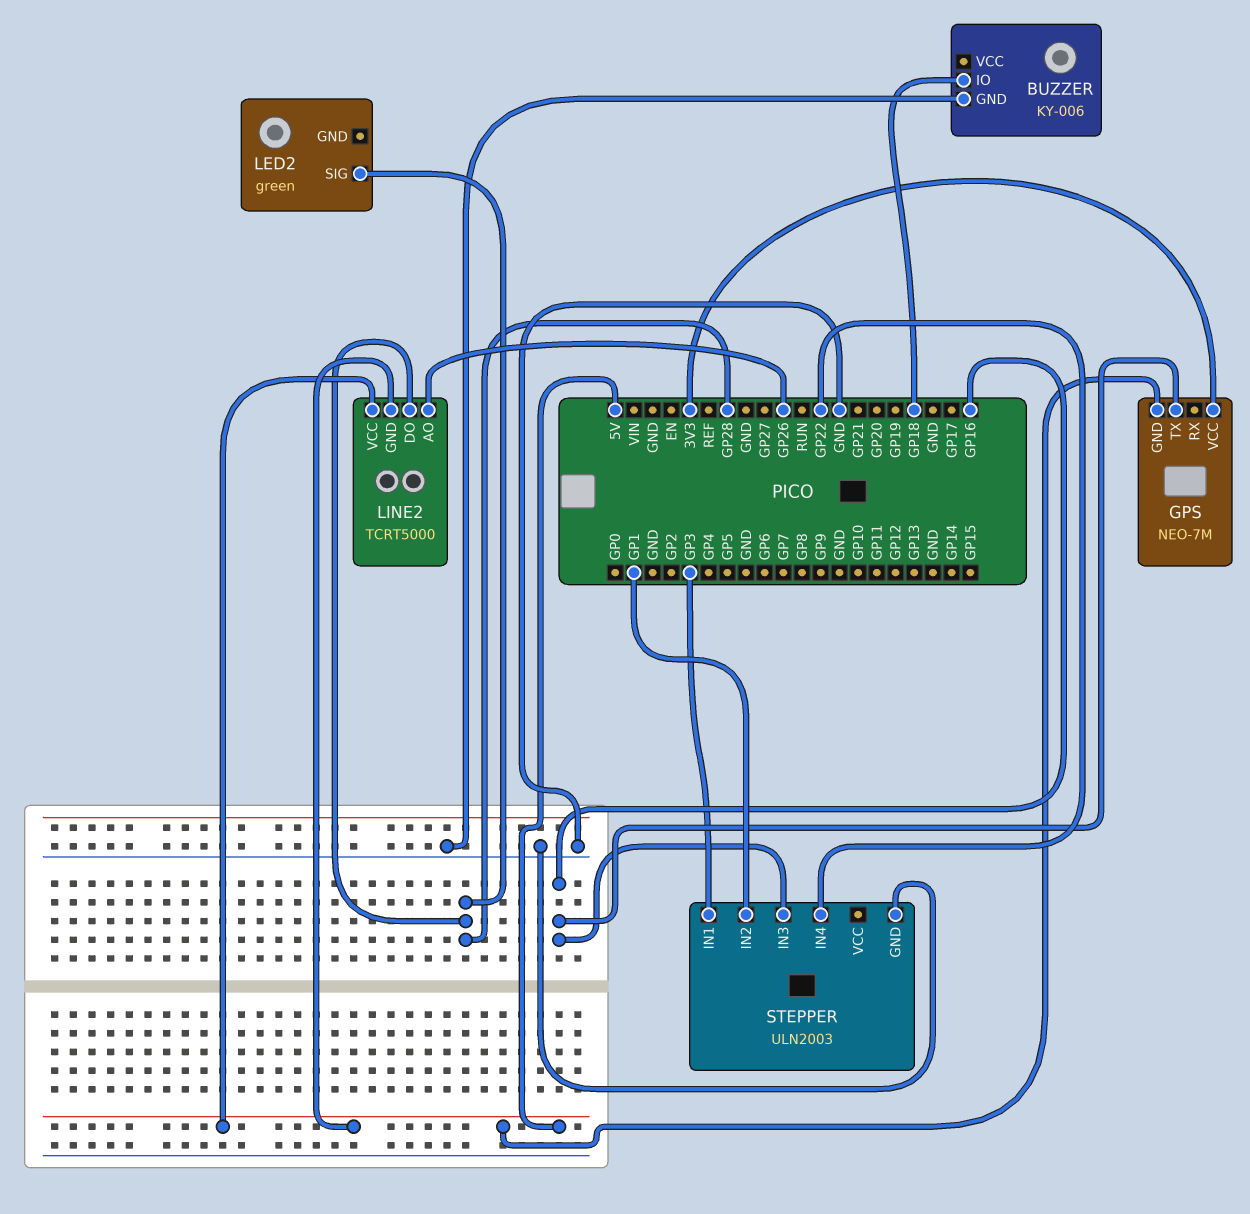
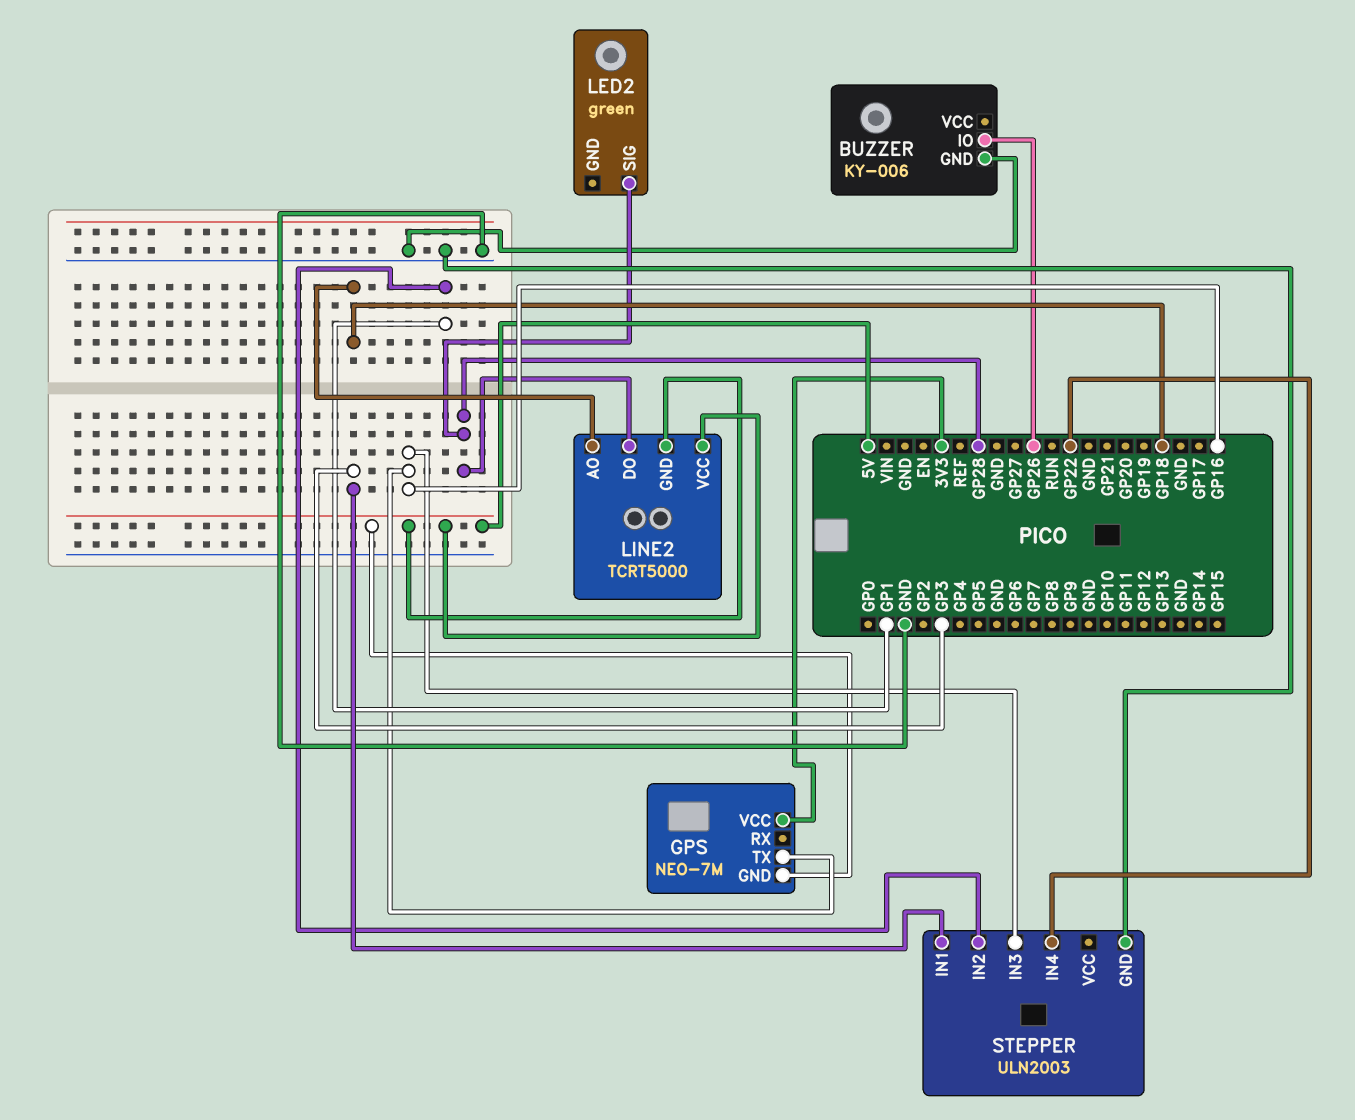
BUZZER pin IO: GP18 -> GP26
LINE2 pin AO: GP26 -> GP18

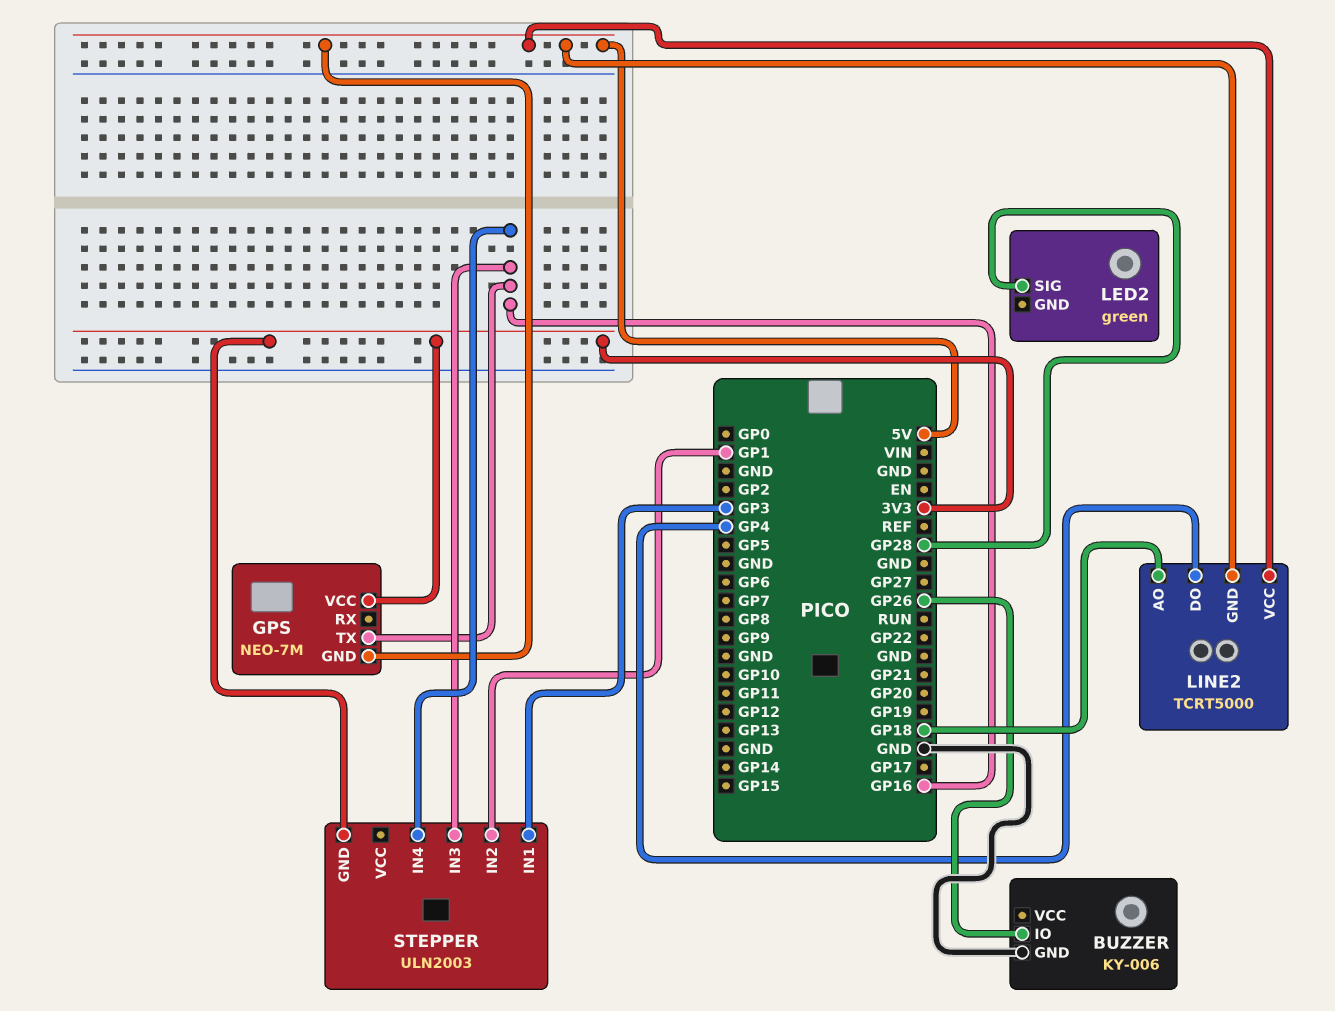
LINE2 pin DO: GP28 -> GP4
STEPPER pin GND: GND -> 3V3
STEPPER pin IN4: GP22 -> GP16

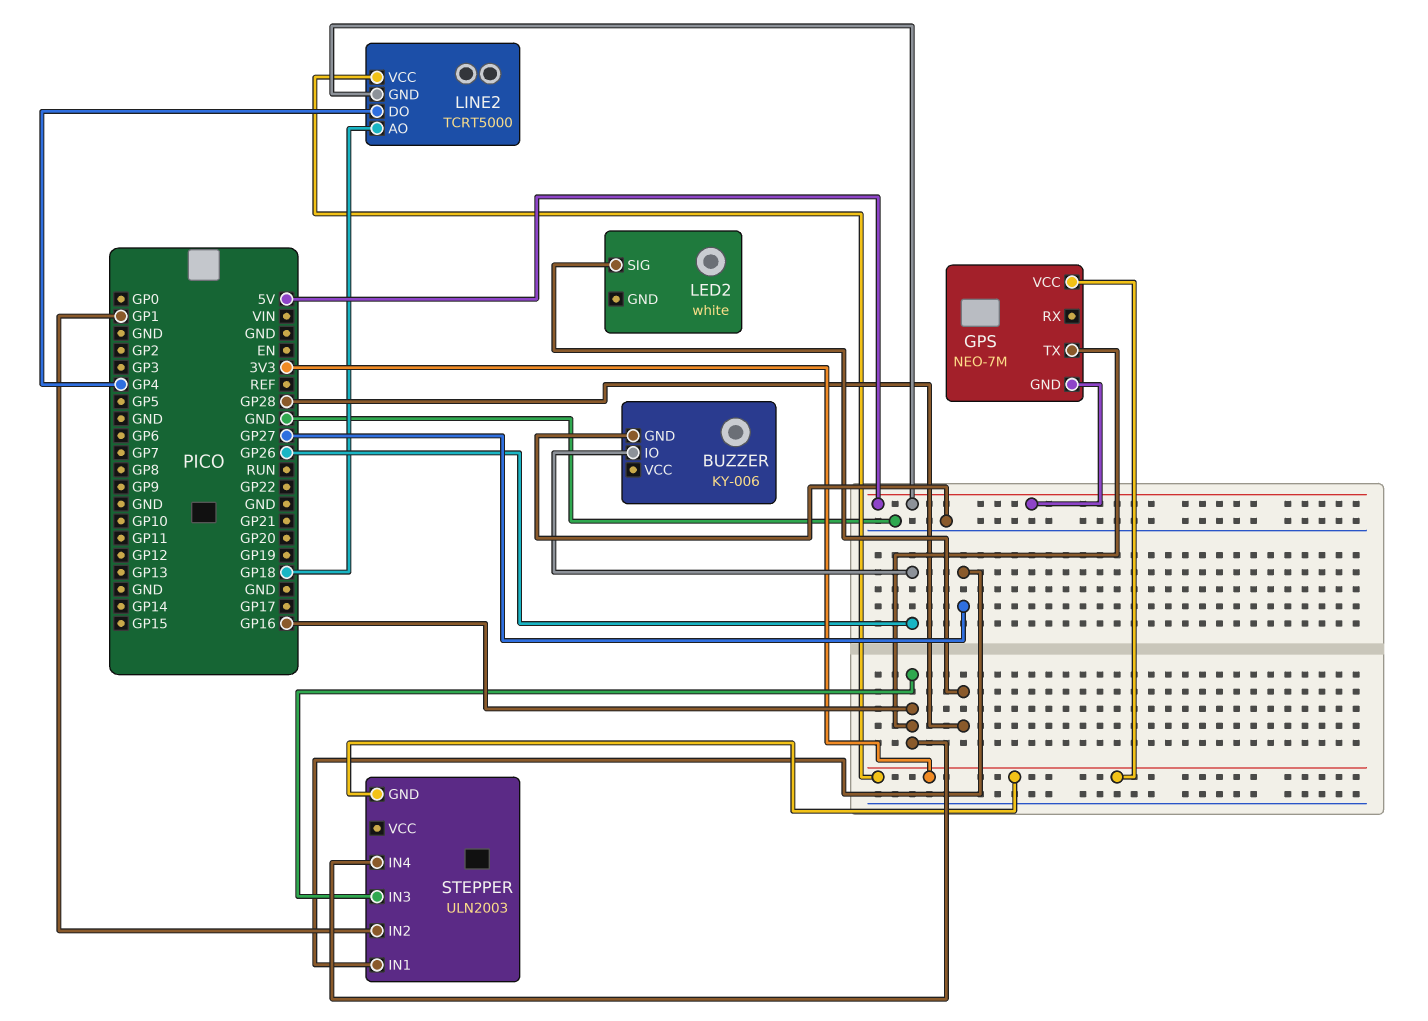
LED2: green -> white
LINE2 pin VCC: 5V -> 3V3
STEPPER pin IN1: GP3 -> GP27

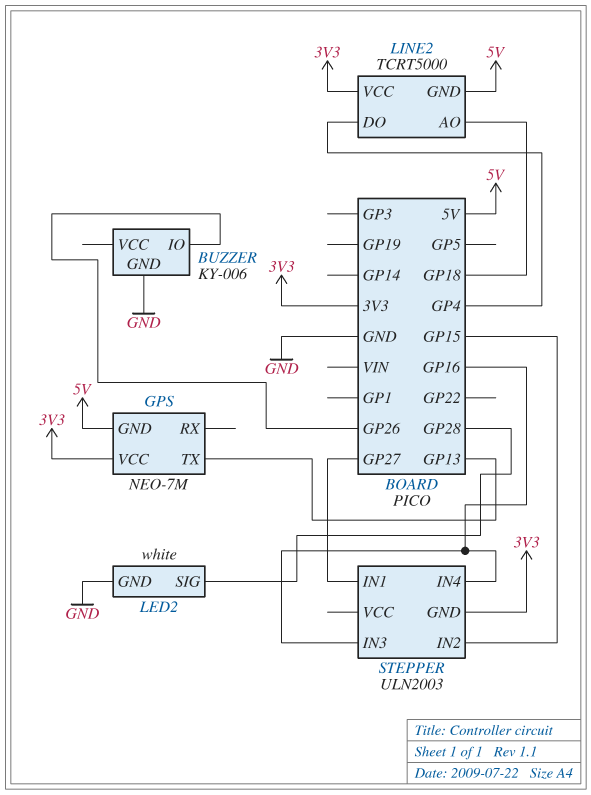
GPS pin TX: GP16 -> GP13
LED2 pin GND: none -> GND
STEPPER pin IN2: GP1 -> GP15

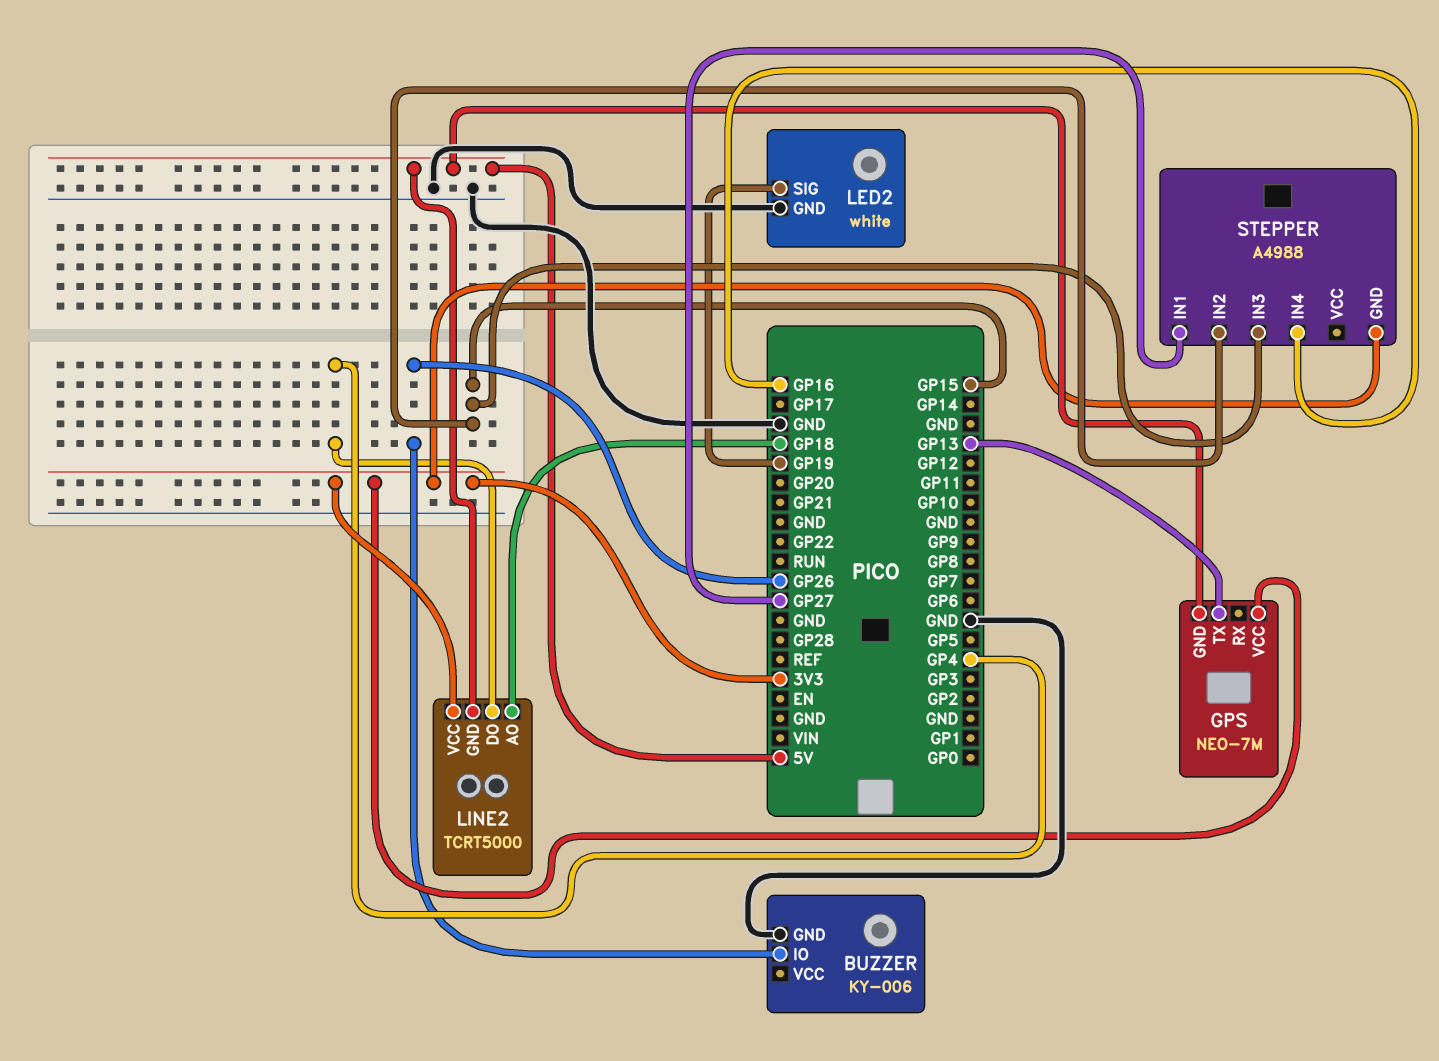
LED2 pin SIG: GP28 -> GP19
STEPPER: ULN2003 -> A4988
STEPPER pin IN3: GP16 -> GP15

